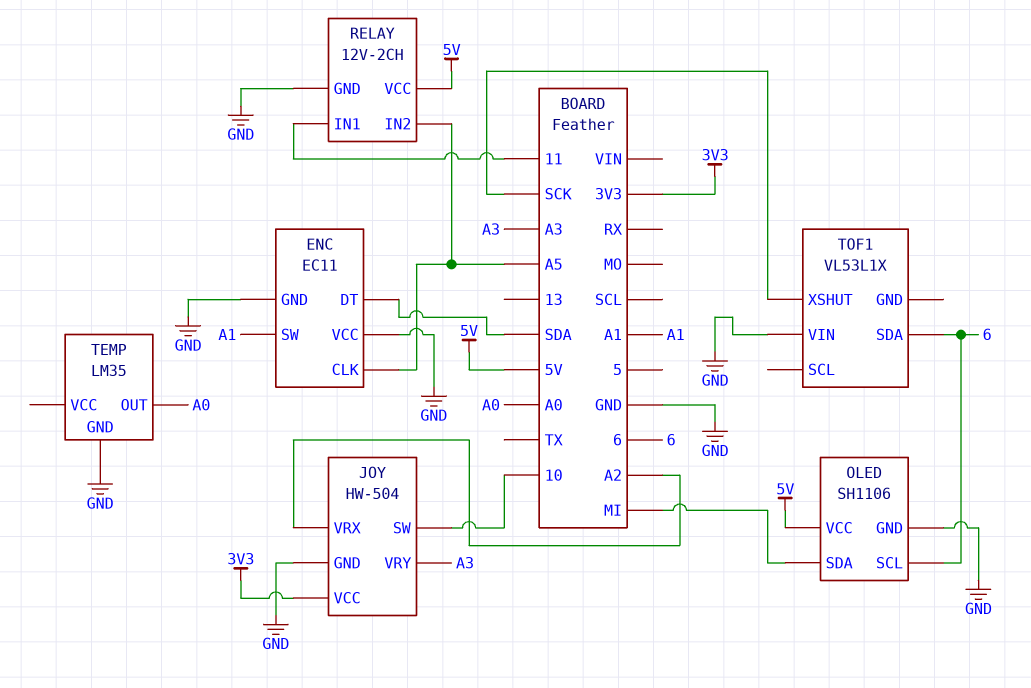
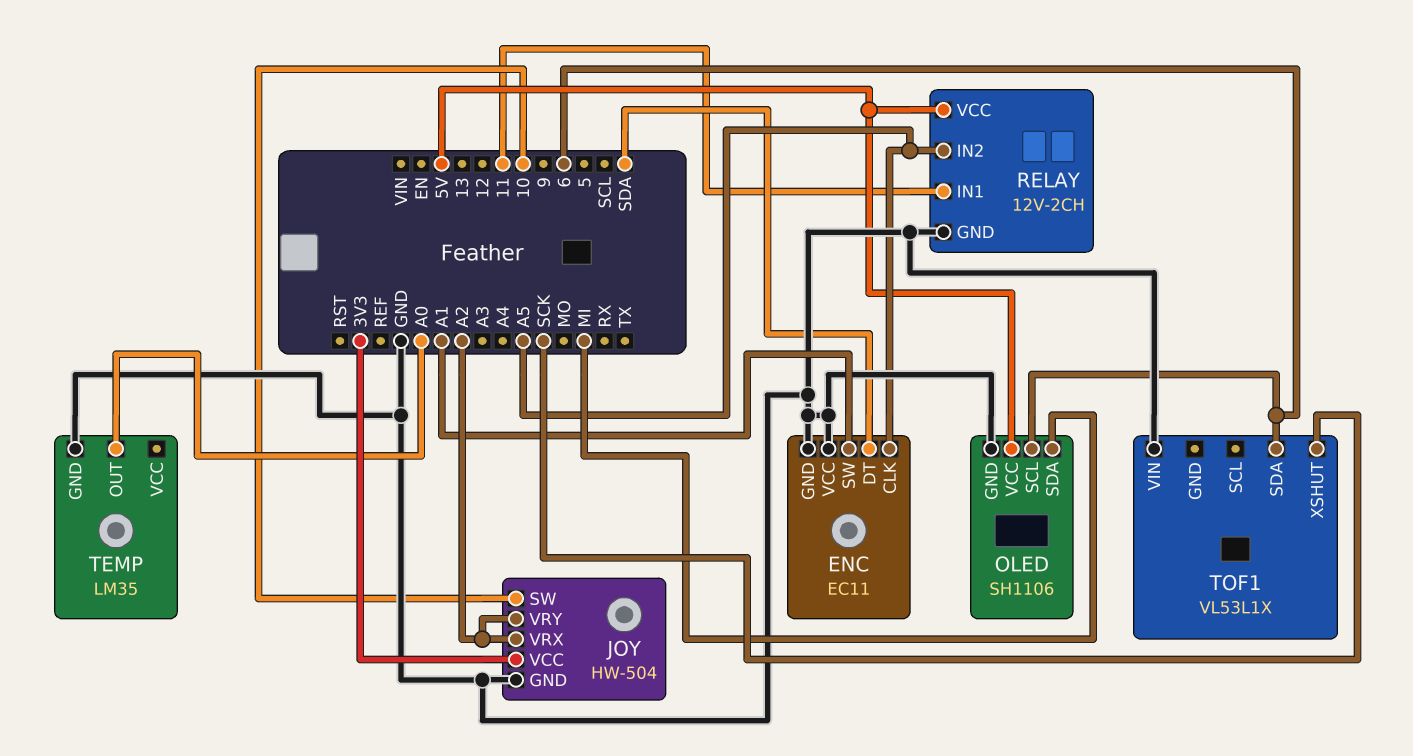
JOY pin VRY: A3 -> A2

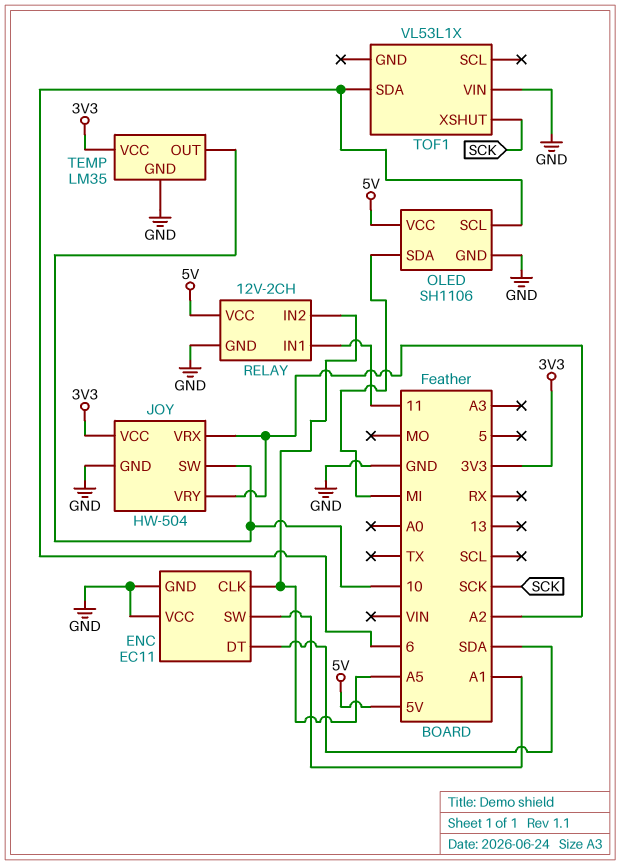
TEMP pin OUT: A0 -> 10
TEMP pin VCC: none -> 3V3

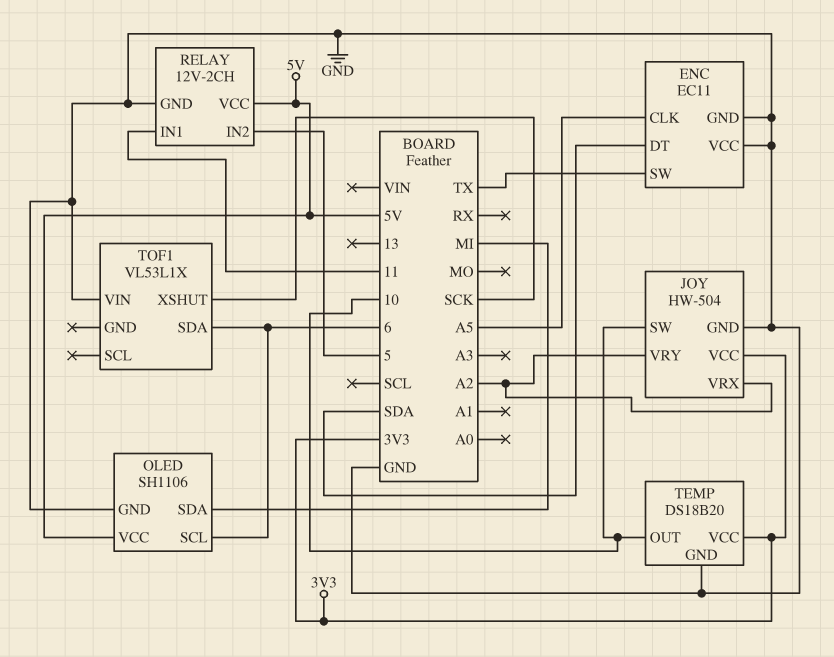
ENC pin SW: A1 -> TX
RELAY pin IN2: A5 -> 5
TEMP: LM35 -> DS18B20

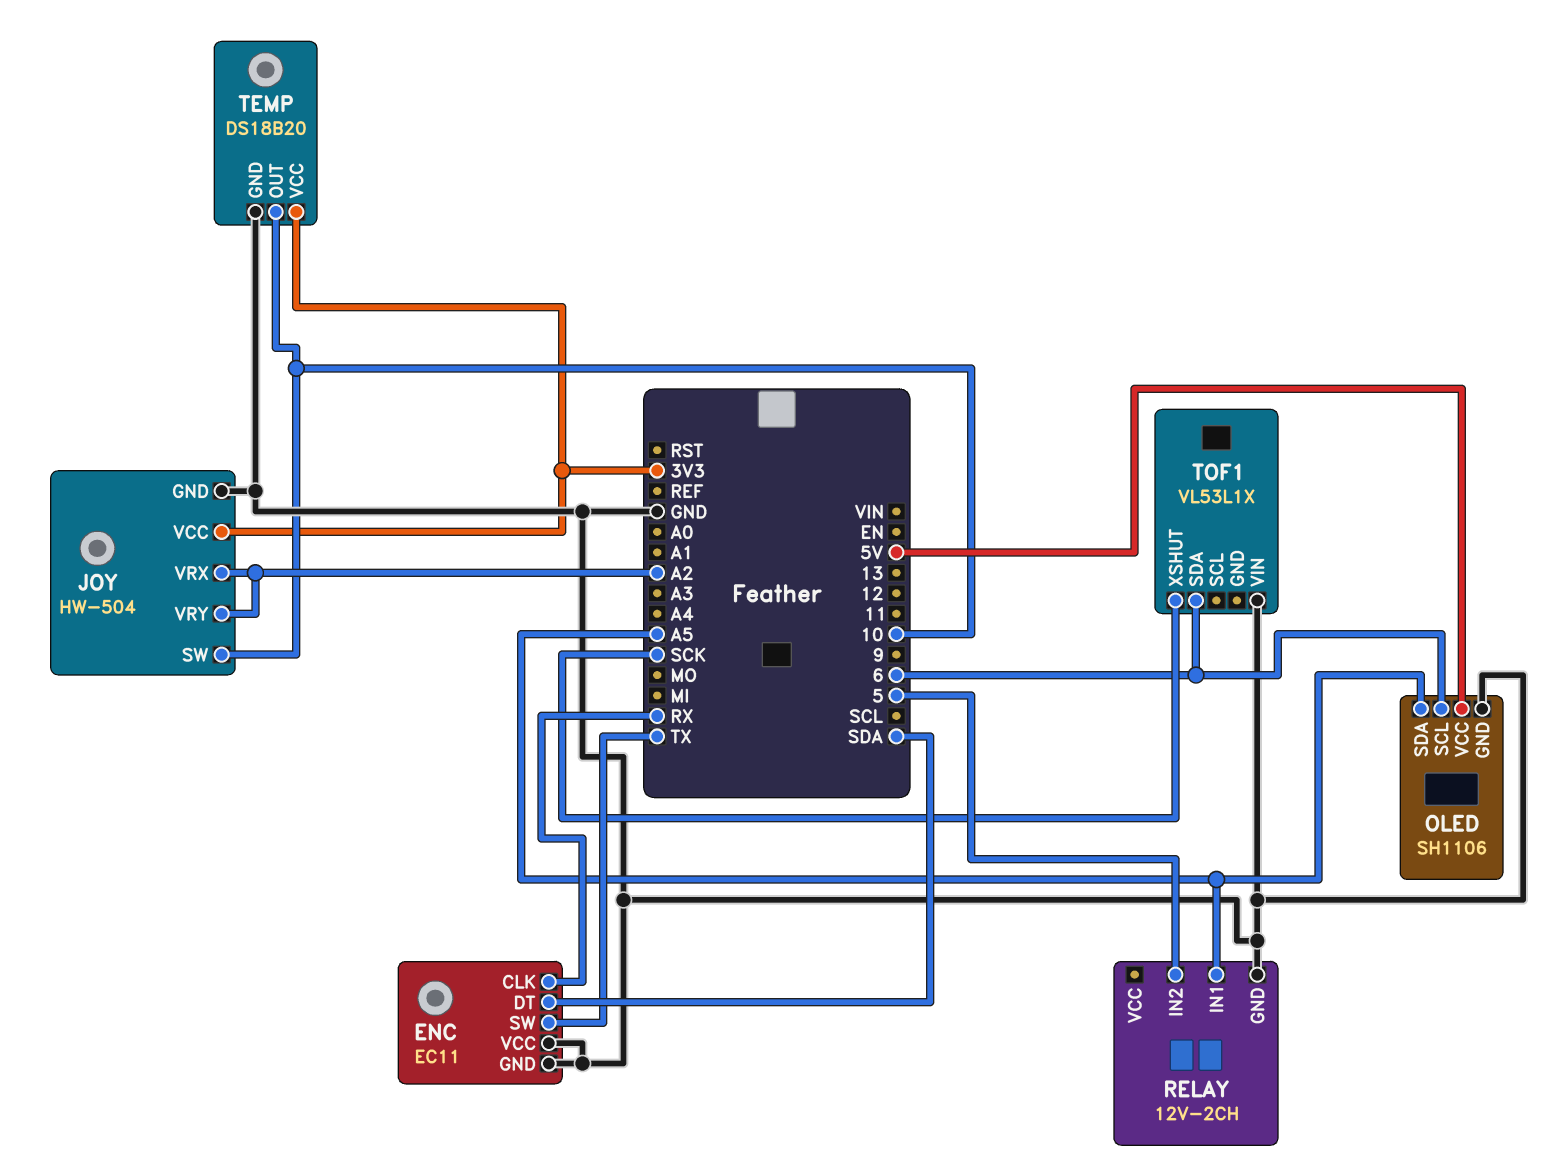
ENC pin CLK: A5 -> RX
OLED pin SDA: MI -> A5
RELAY pin IN1: 11 -> A5
RELAY pin VCC: 5V -> none

